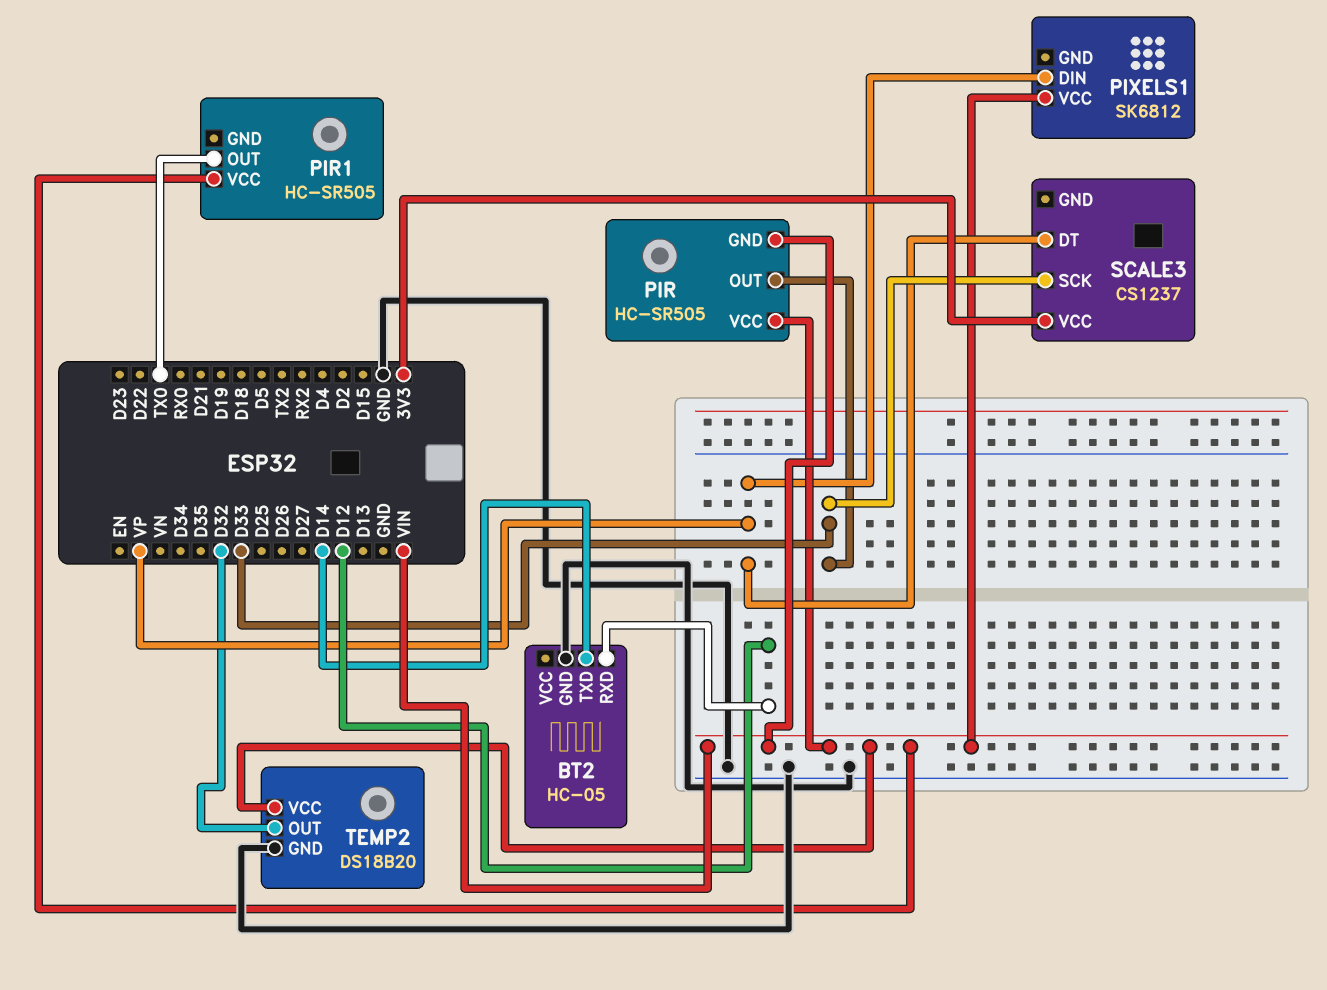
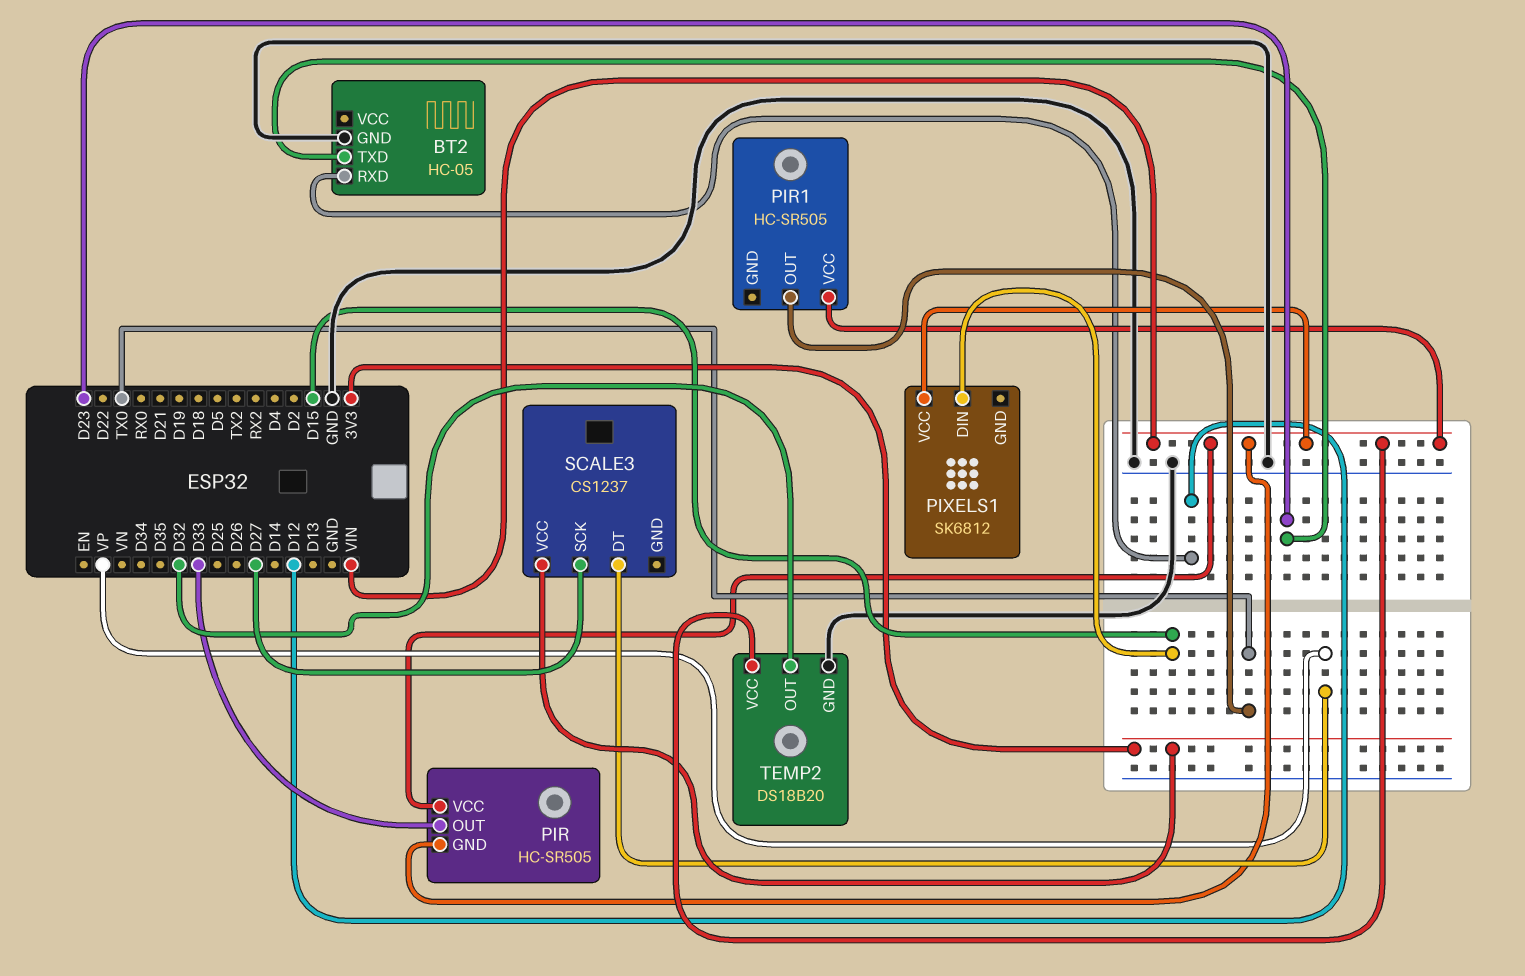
BT2 pin TXD: D14 -> D23
PIXELS1 pin DIN: VP -> D15
SCALE3 pin SCK: D33 -> D27

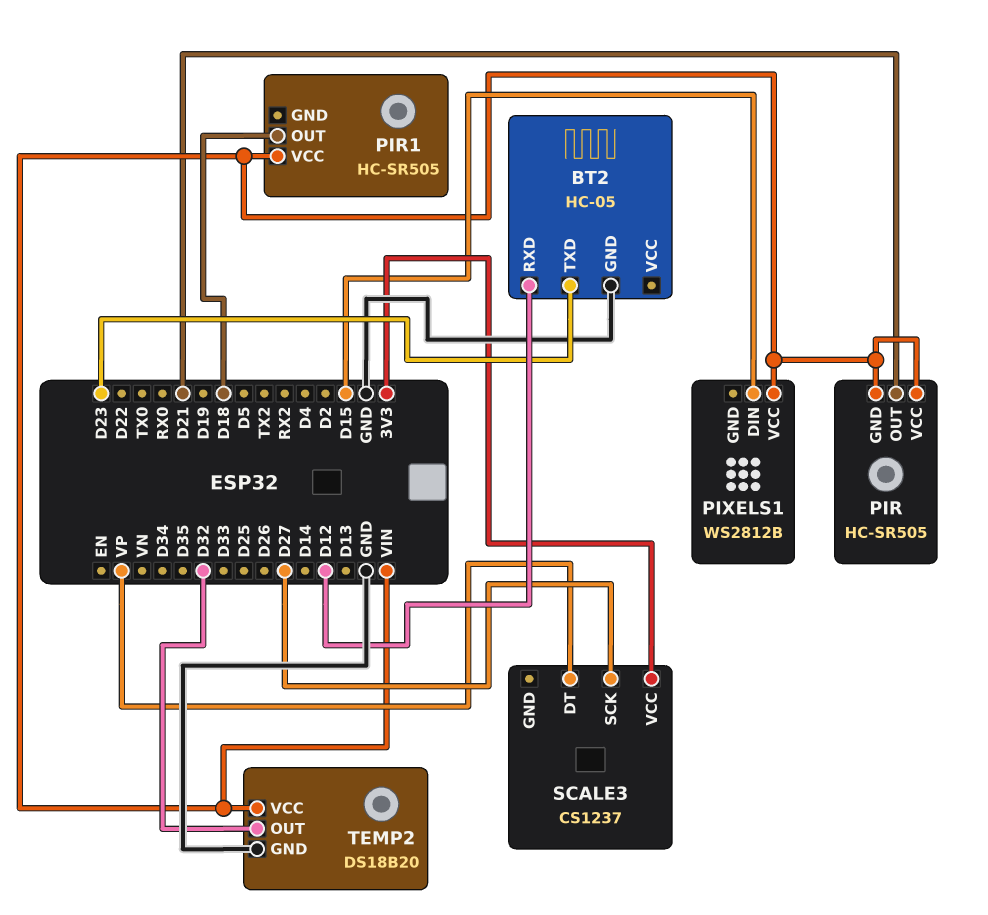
PIR pin OUT: D33 -> D21
PIR1 pin OUT: TX0 -> D18
PIXELS1: SK6812 -> WS2812B

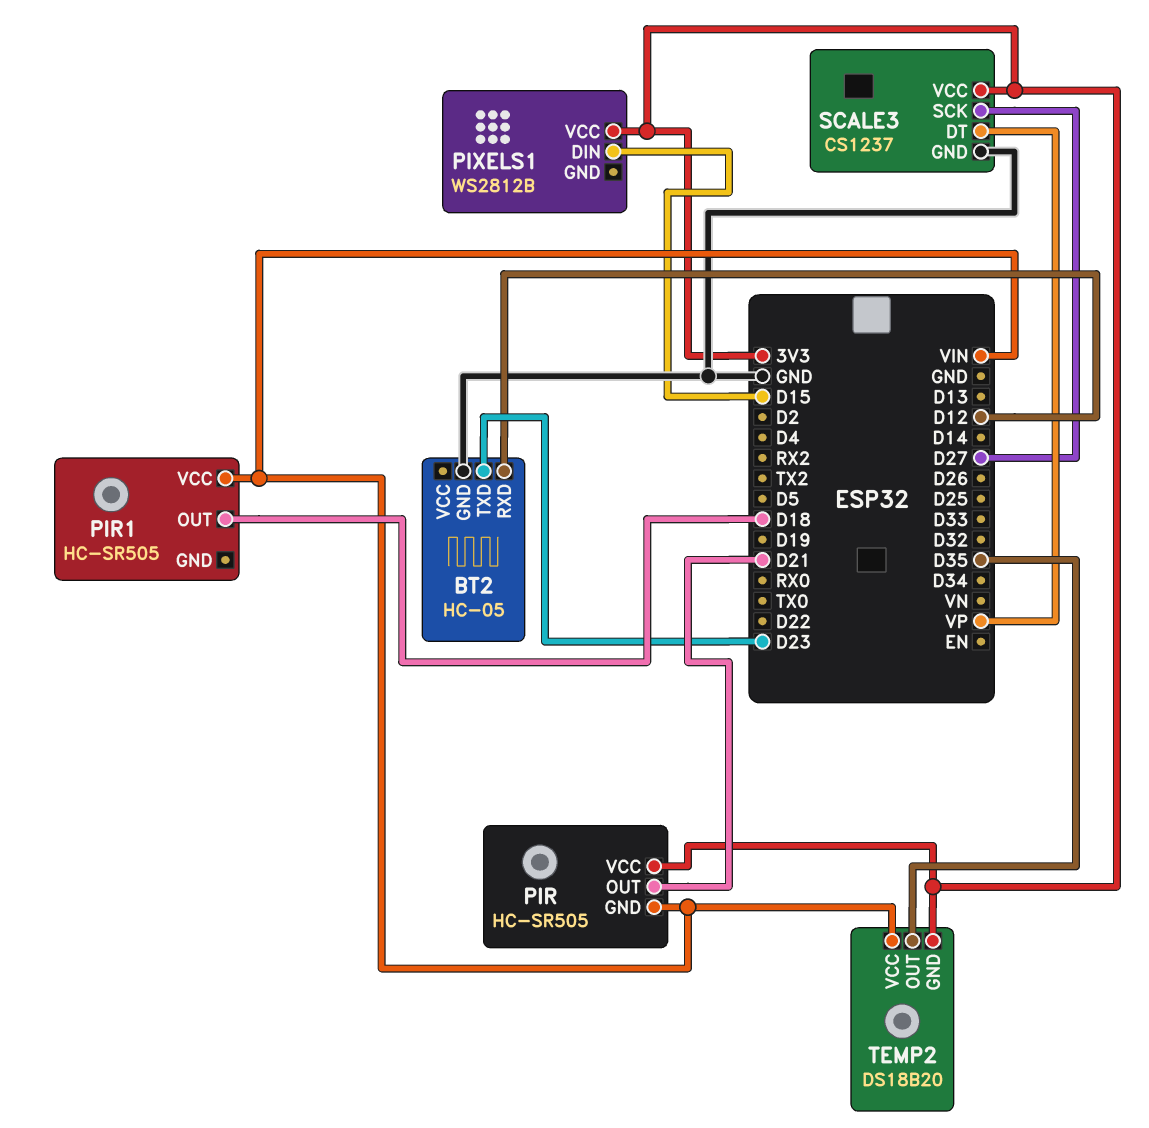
PIR pin VCC: VIN -> 3V3
PIXELS1 pin VCC: VIN -> 3V3
SCALE3 pin GND: none -> GND
TEMP2 pin GND: GND -> 3V3
TEMP2 pin OUT: D32 -> D35

